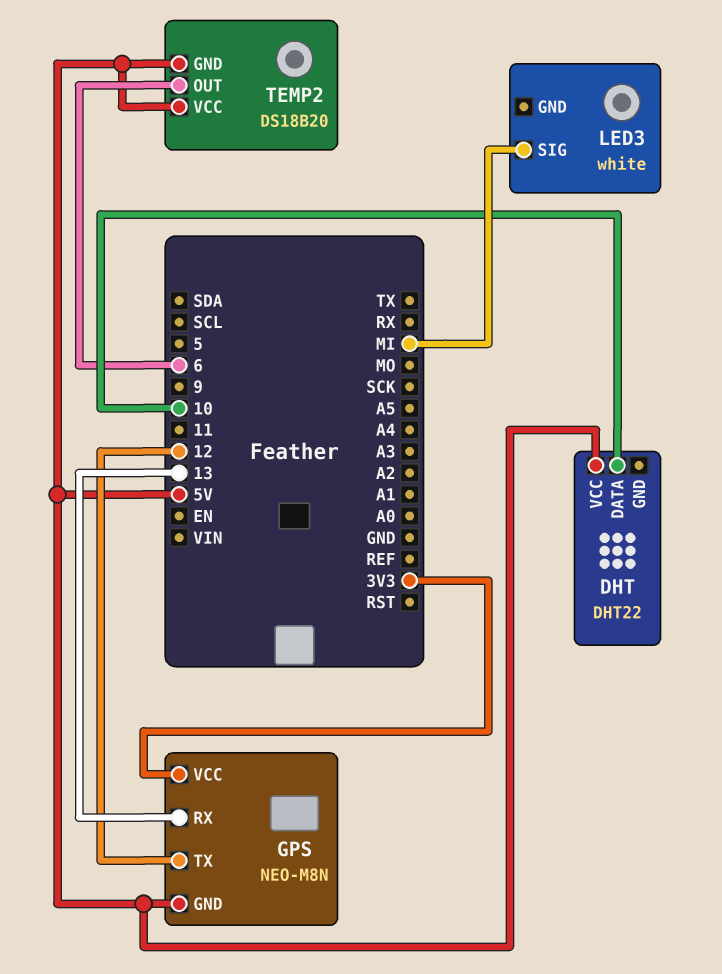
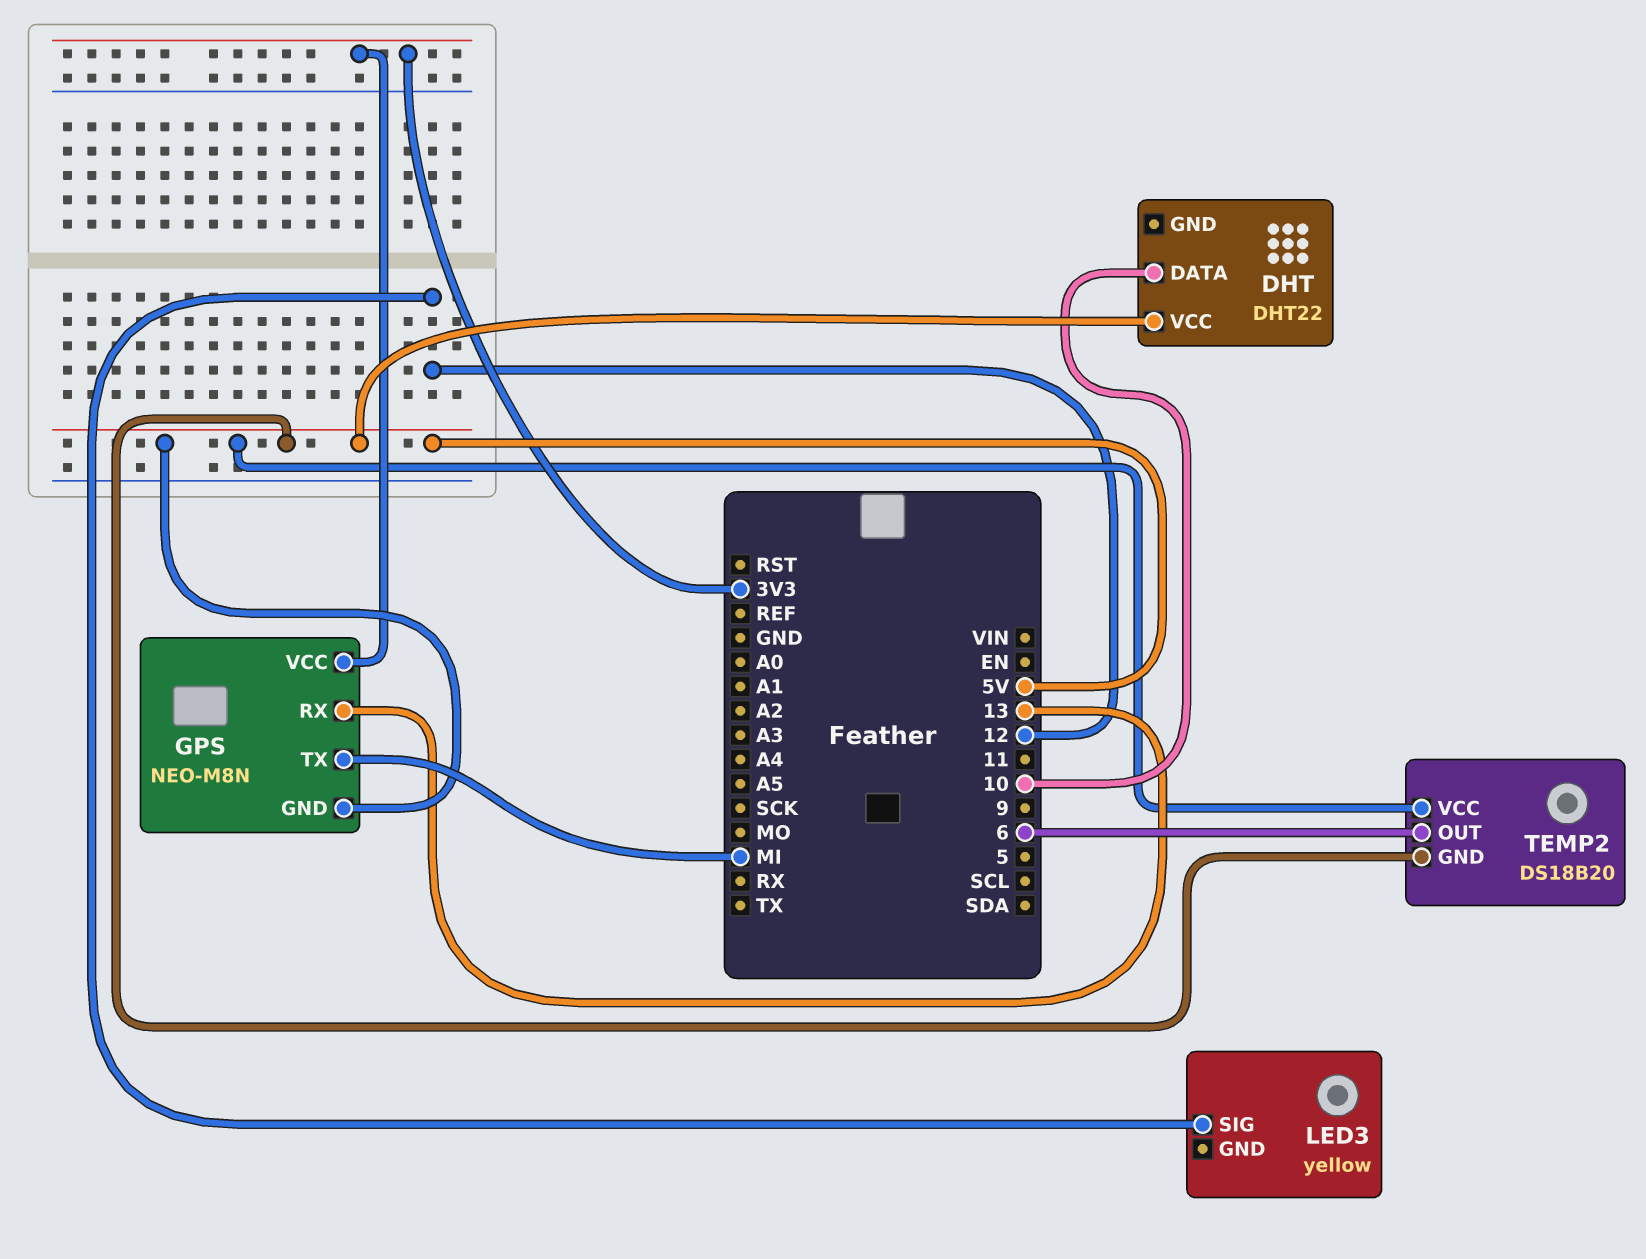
GPS pin TX: 12 -> MI
LED3: white -> yellow
LED3 pin SIG: MI -> 12

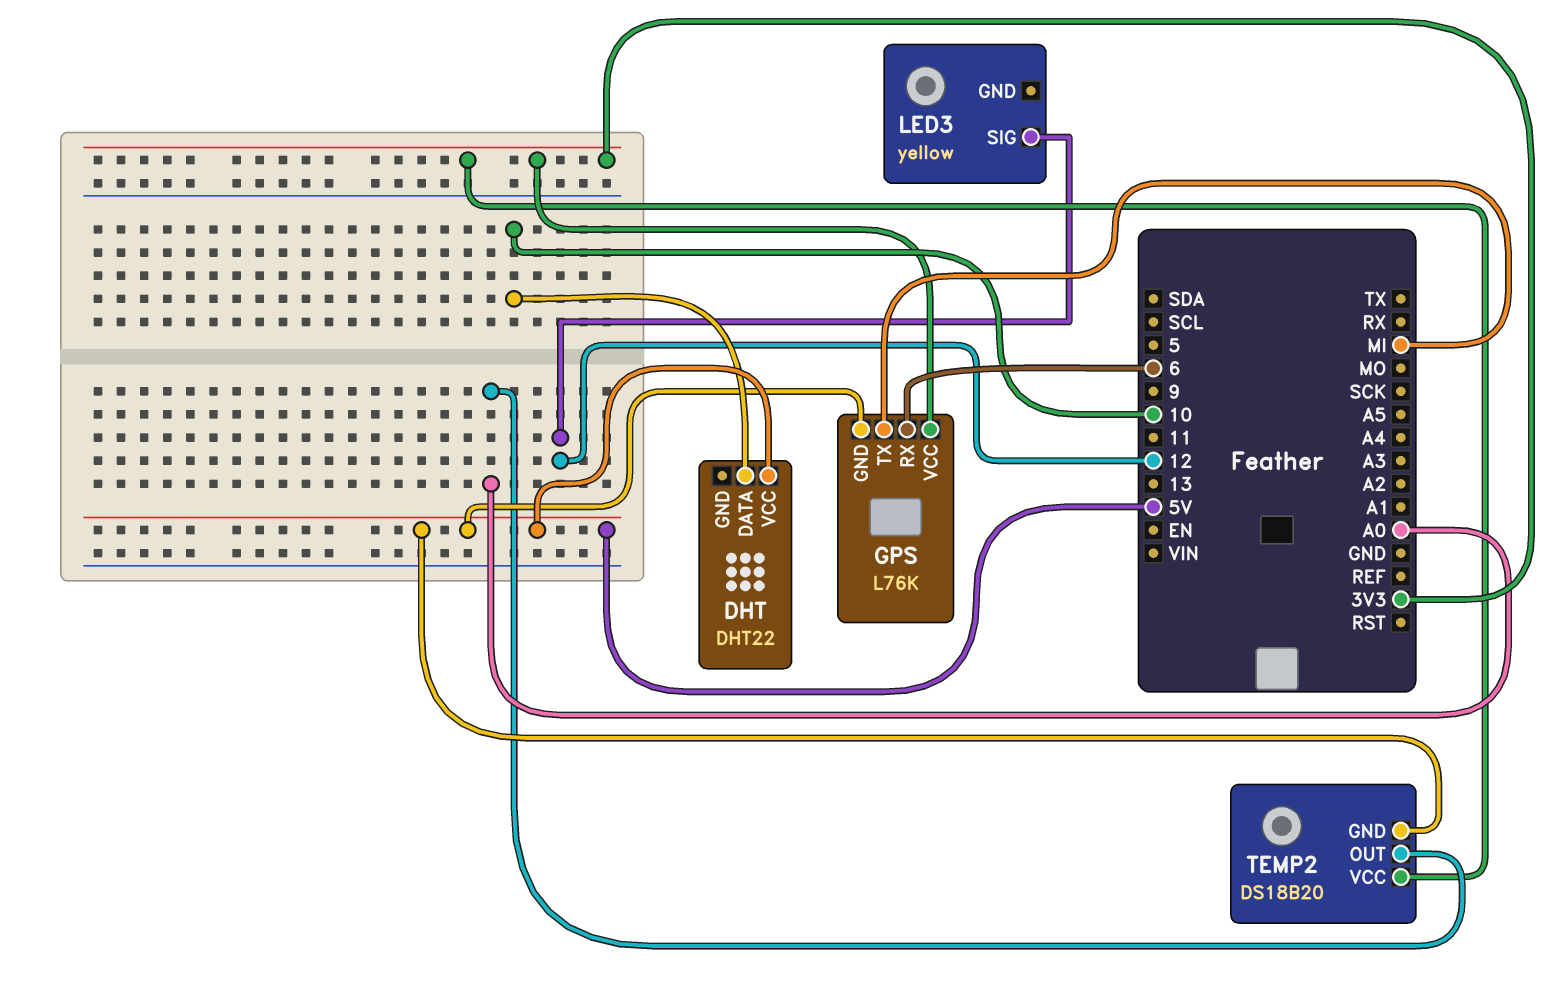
GPS: NEO-M8N -> L76K
GPS pin RX: 13 -> 6
TEMP2 pin OUT: 6 -> A0
TEMP2 pin VCC: 5V -> 3V3

